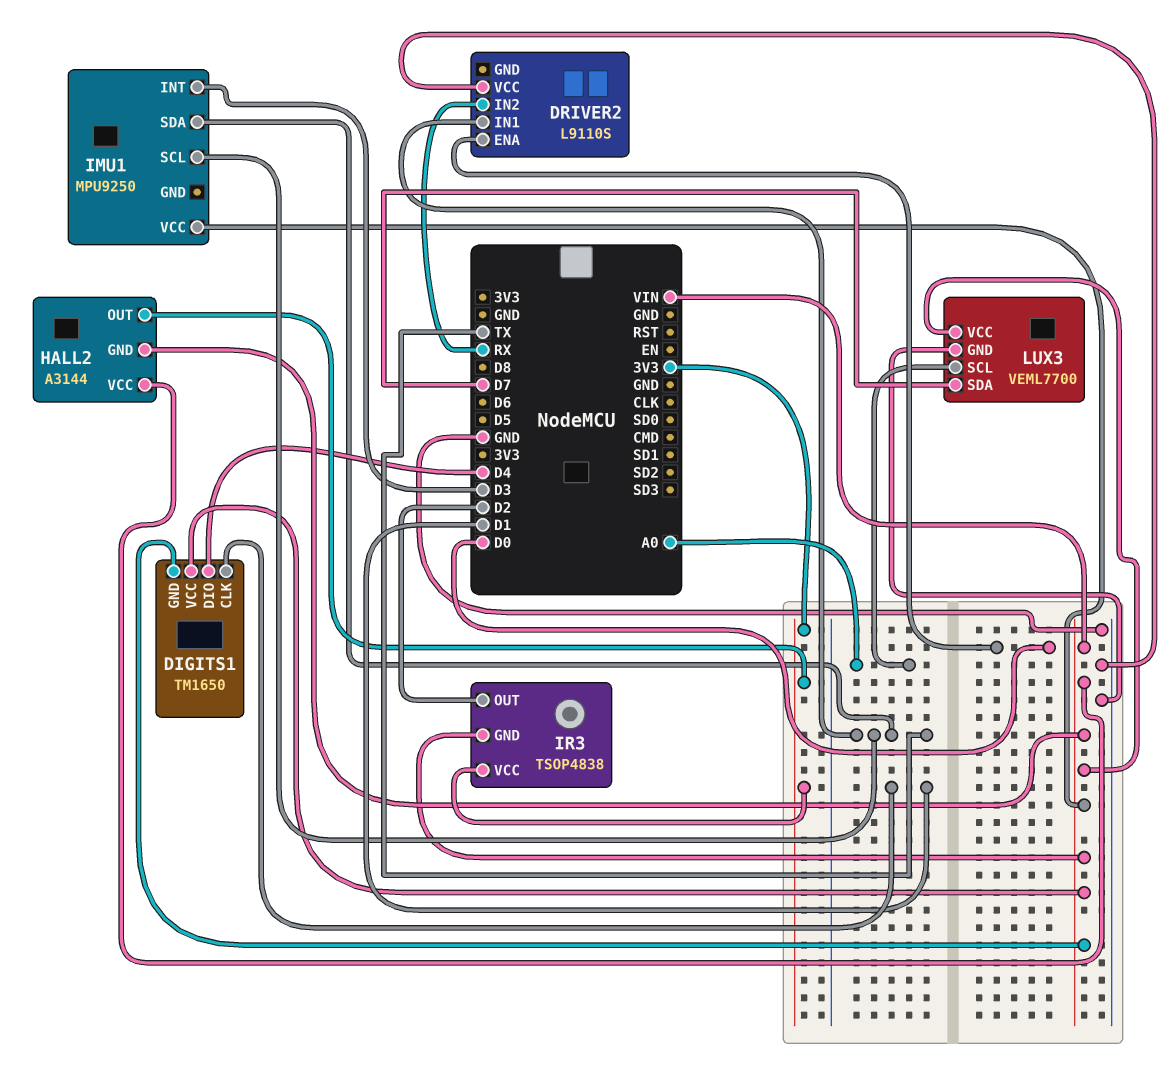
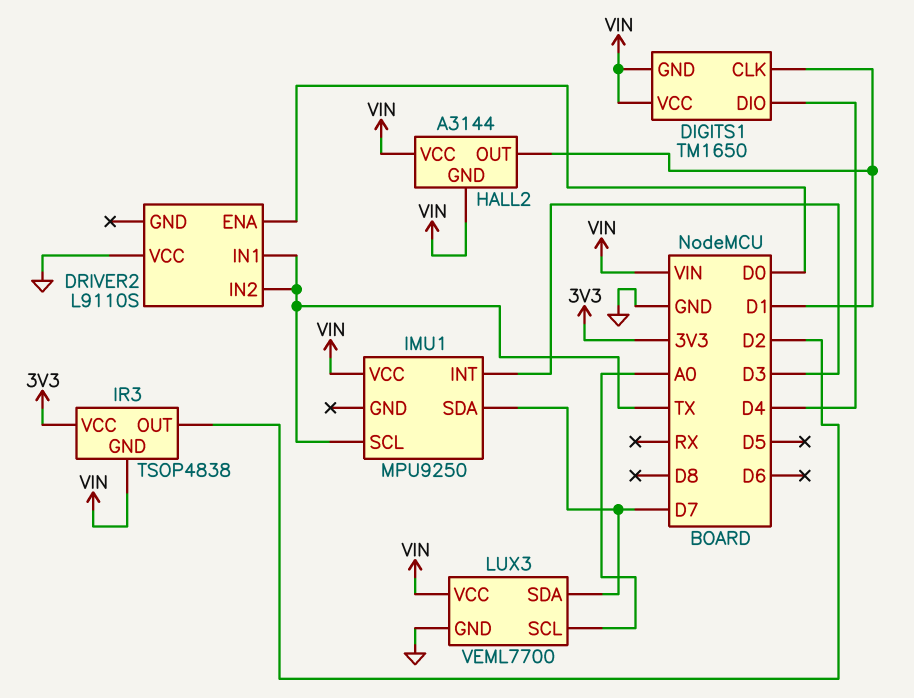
DRIVER2 pin IN2: RX -> TX
HALL2 pin OUT: 3V3 -> D1
IMU1 pin SDA: TX -> D7

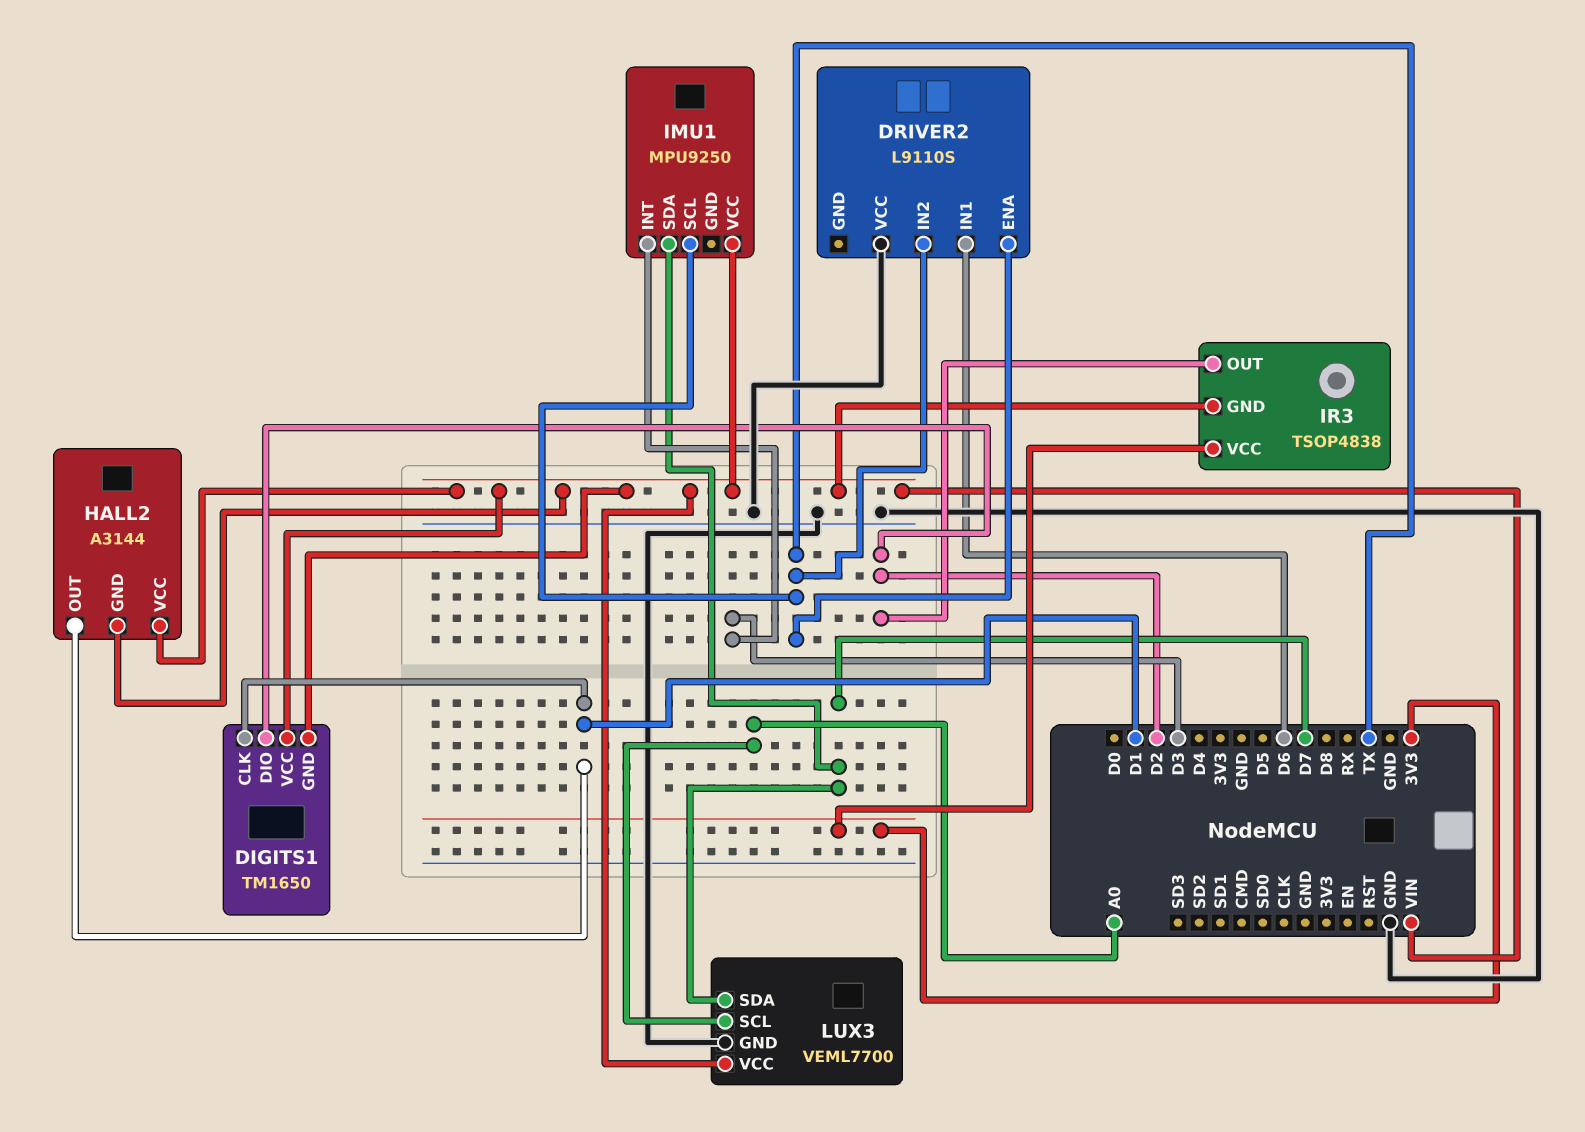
DIGITS1 pin DIO: D4 -> D2
DRIVER2 pin ENA: D0 -> TX
DRIVER2 pin IN1: TX -> D6

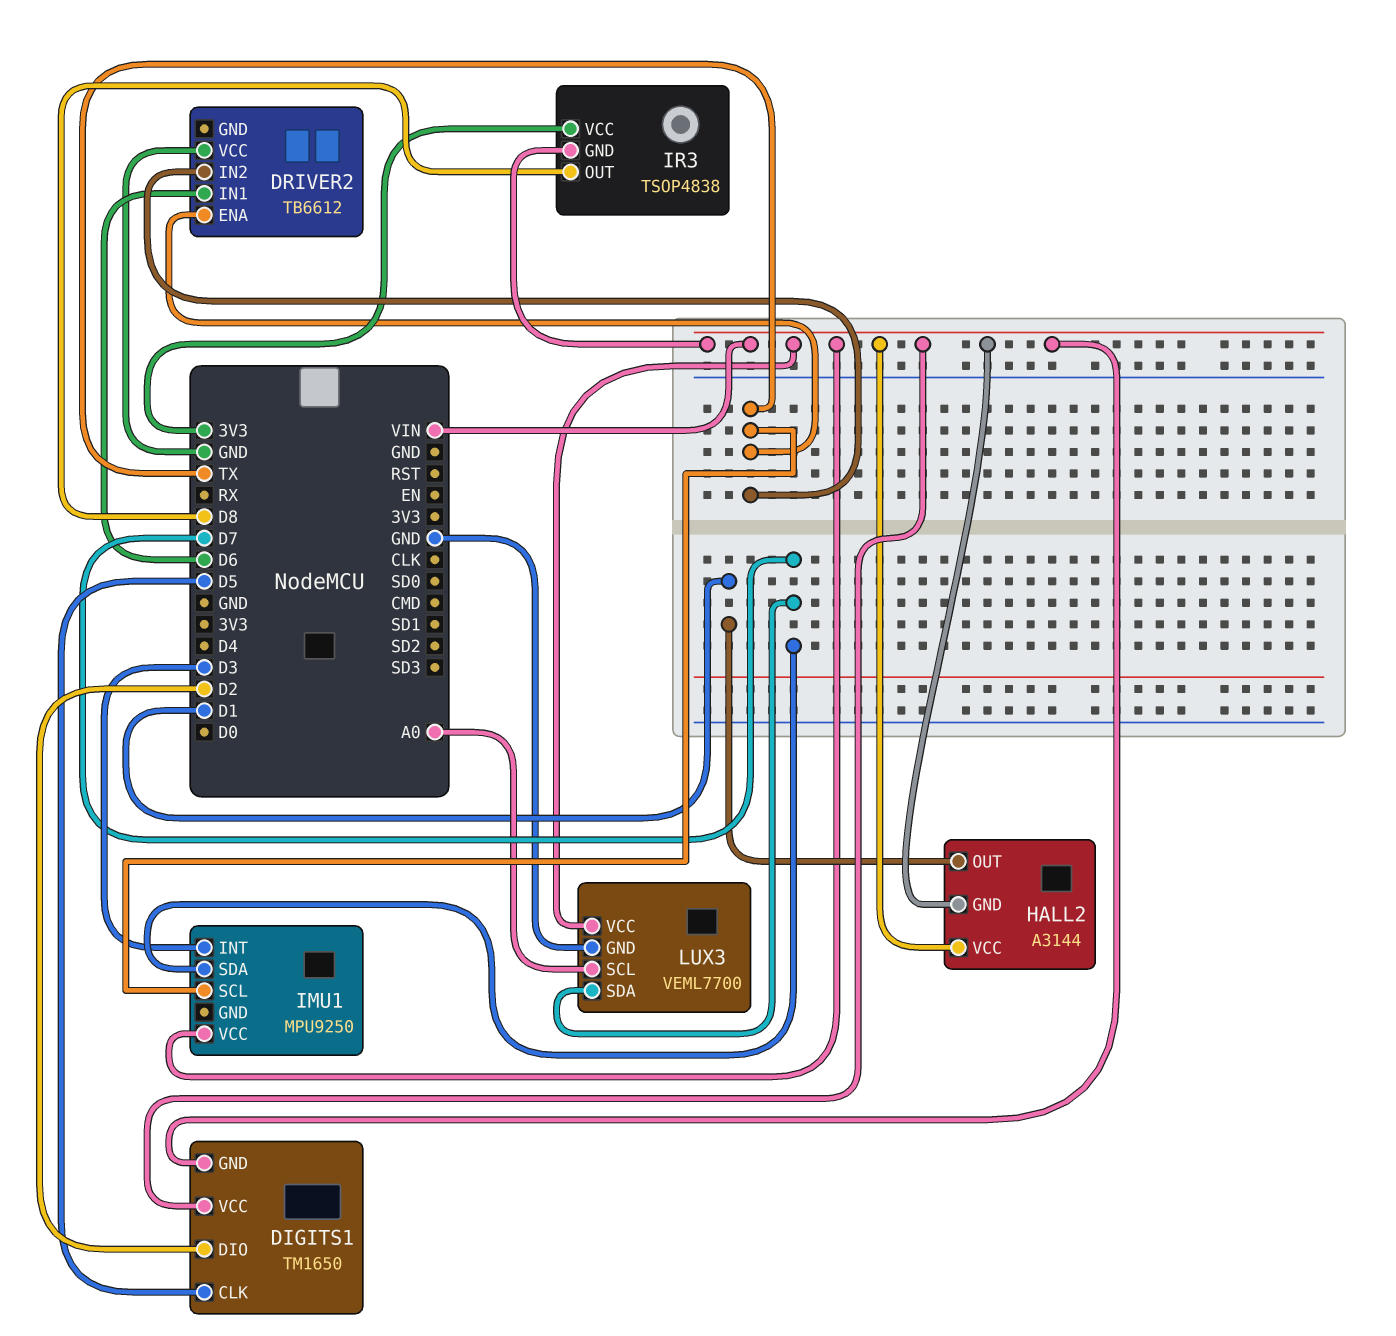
DIGITS1 pin CLK: D1 -> D5
DRIVER2: L9110S -> TB6612
IR3 pin OUT: D2 -> D8

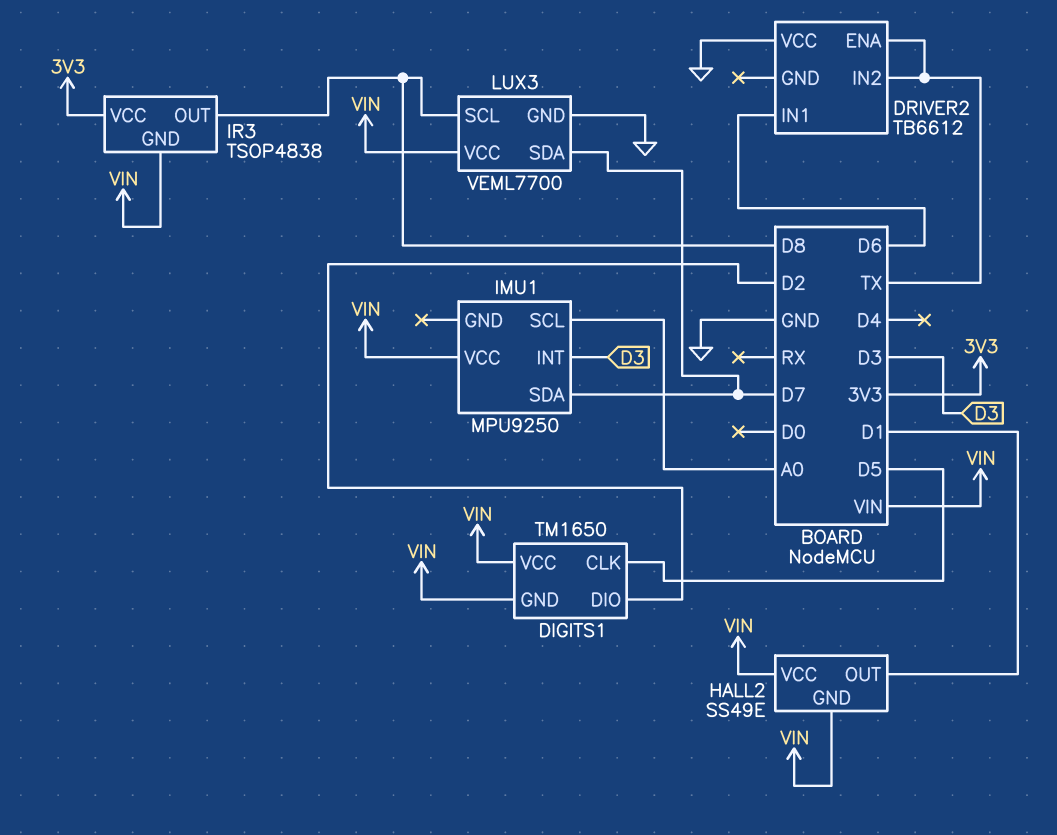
HALL2: A3144 -> SS49E
IMU1 pin SCL: TX -> A0
LUX3 pin SCL: A0 -> D8

